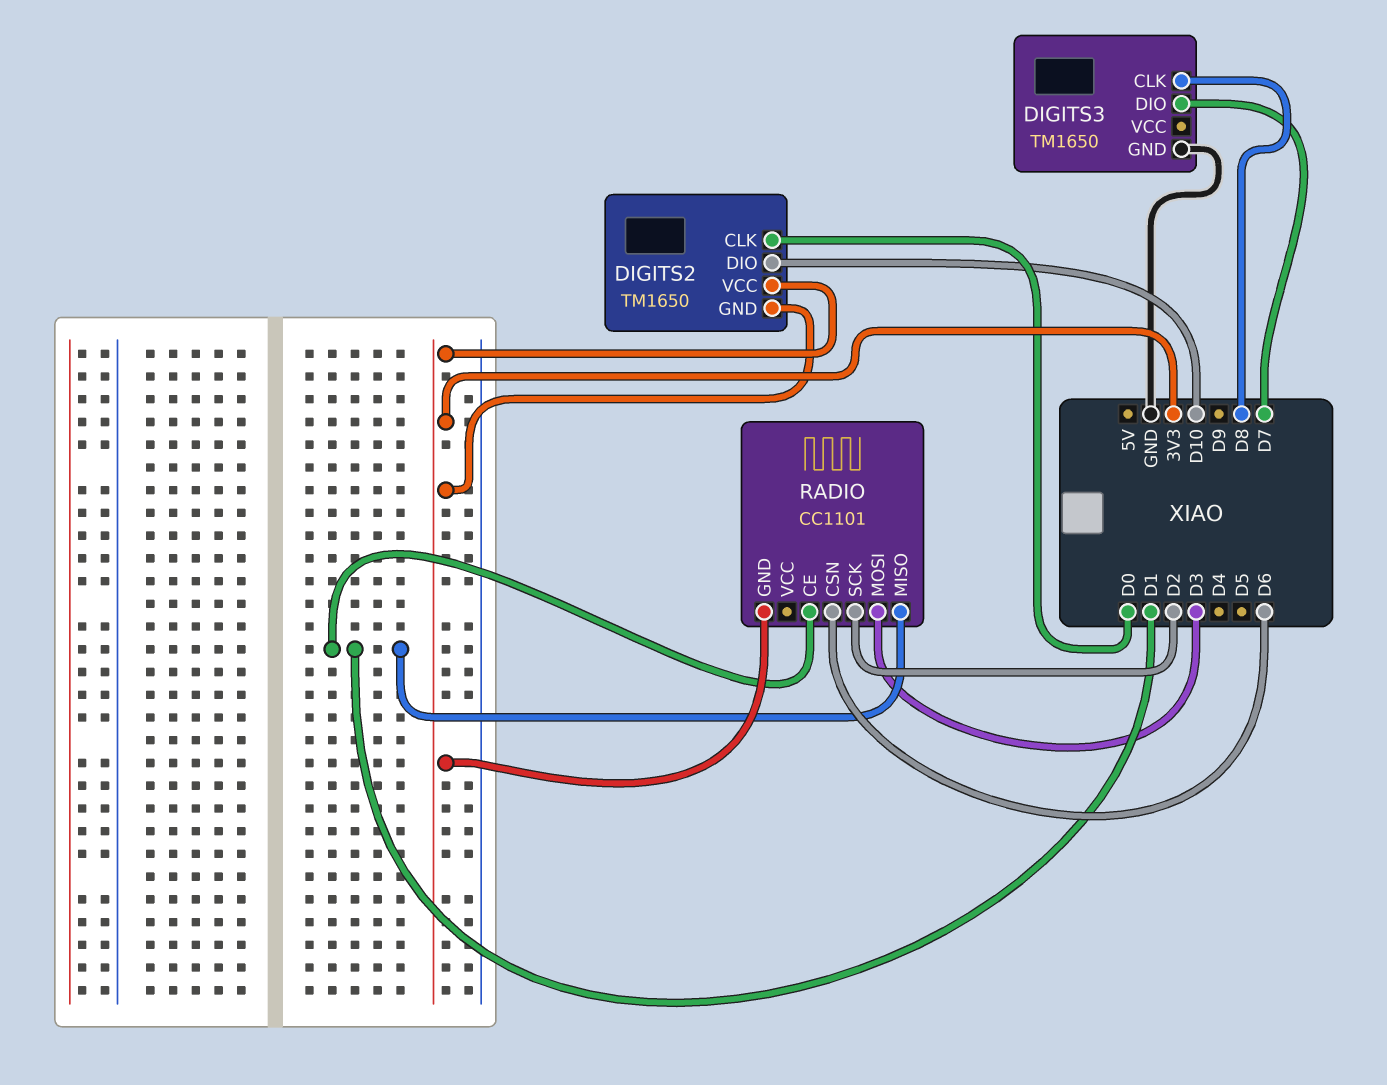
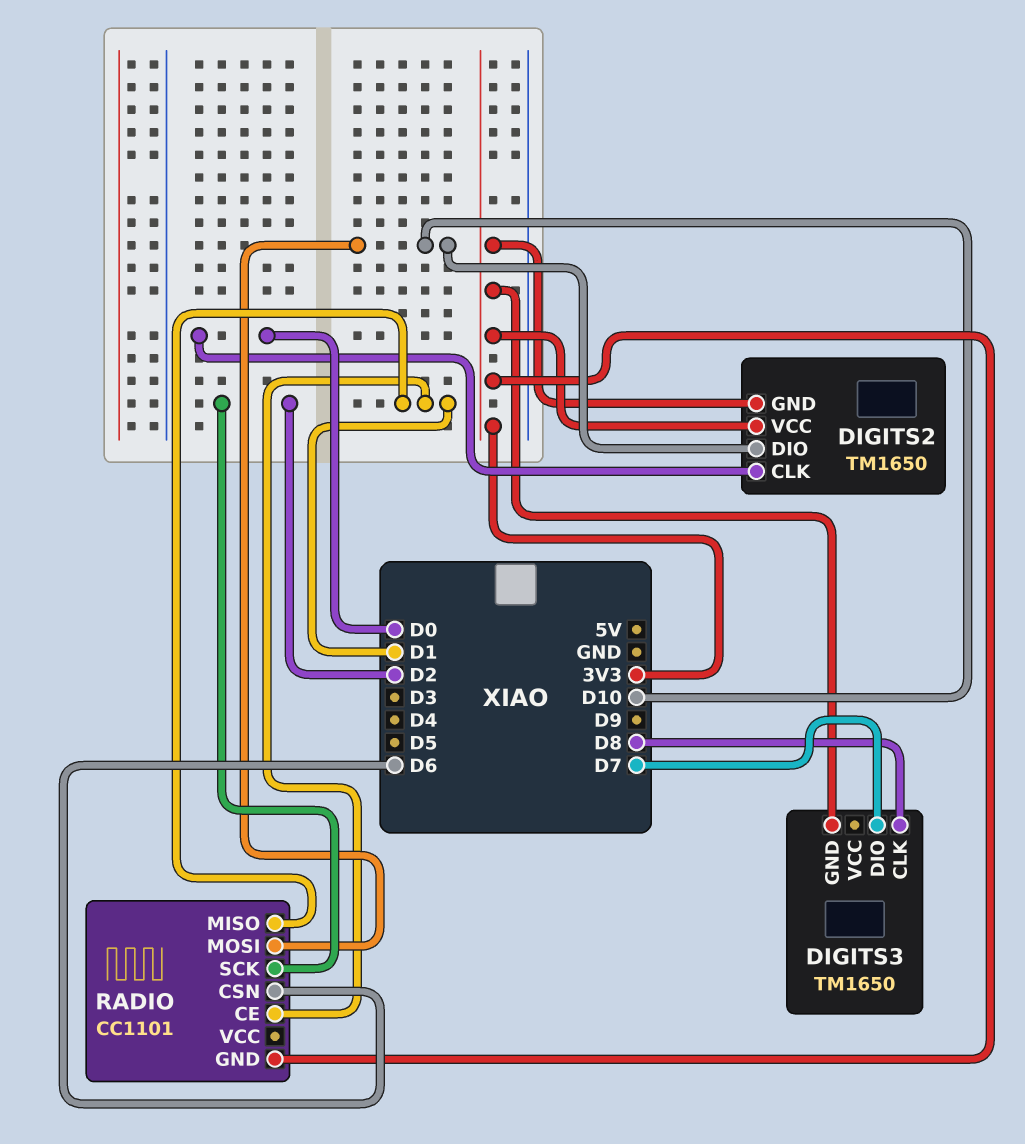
DIGITS3 pin GND: GND -> 3V3
RADIO pin MOSI: D3 -> D10

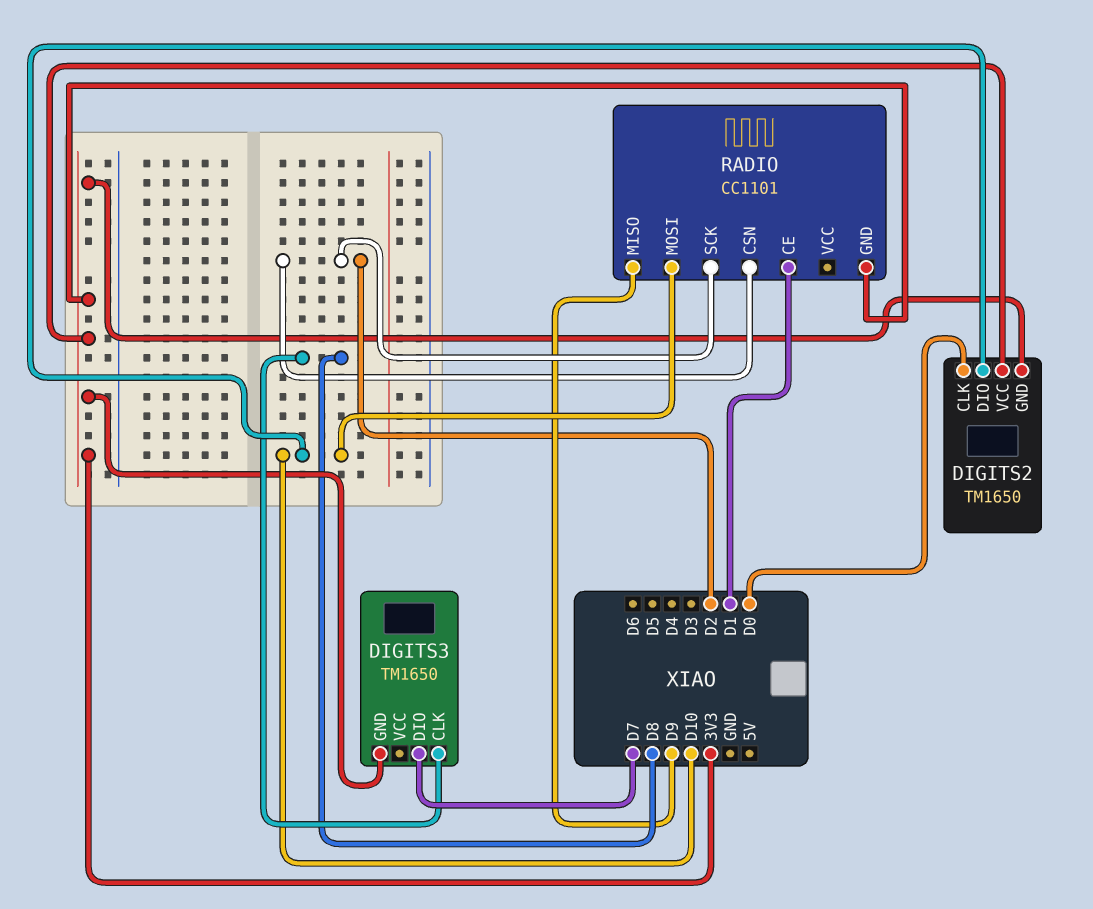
RADIO pin CSN: D6 -> D2
RADIO pin MISO: D1 -> D9

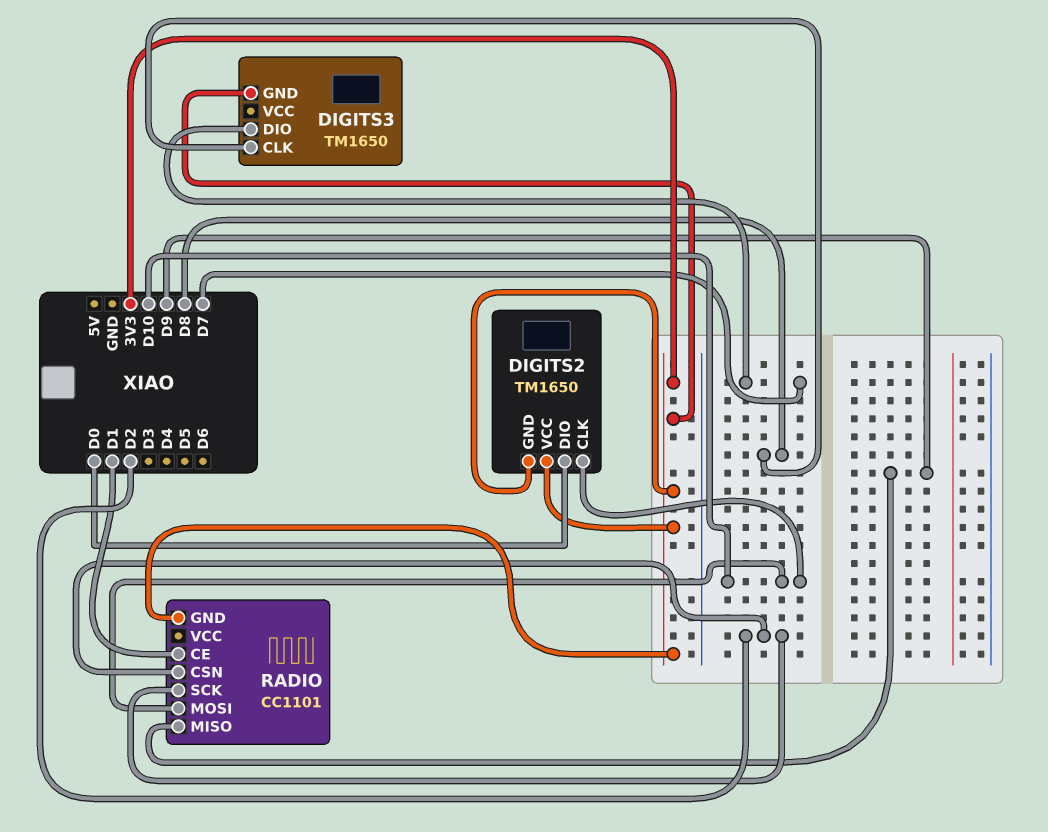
DIGITS2 pin CLK: D0 -> D10
DIGITS2 pin DIO: D10 -> D0

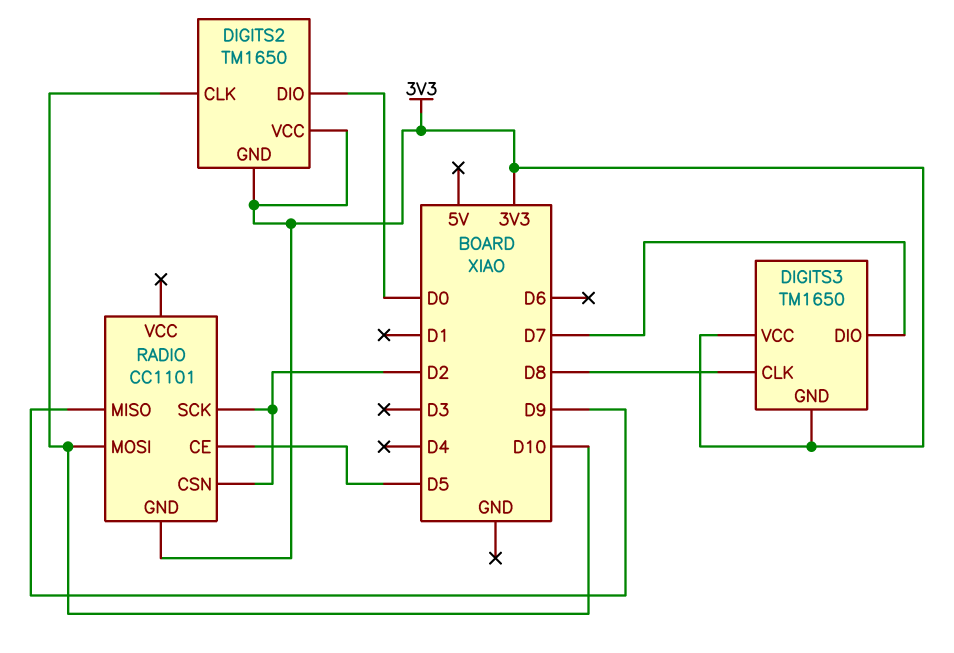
DIGITS3 pin VCC: none -> 3V3
RADIO pin CE: D1 -> D5

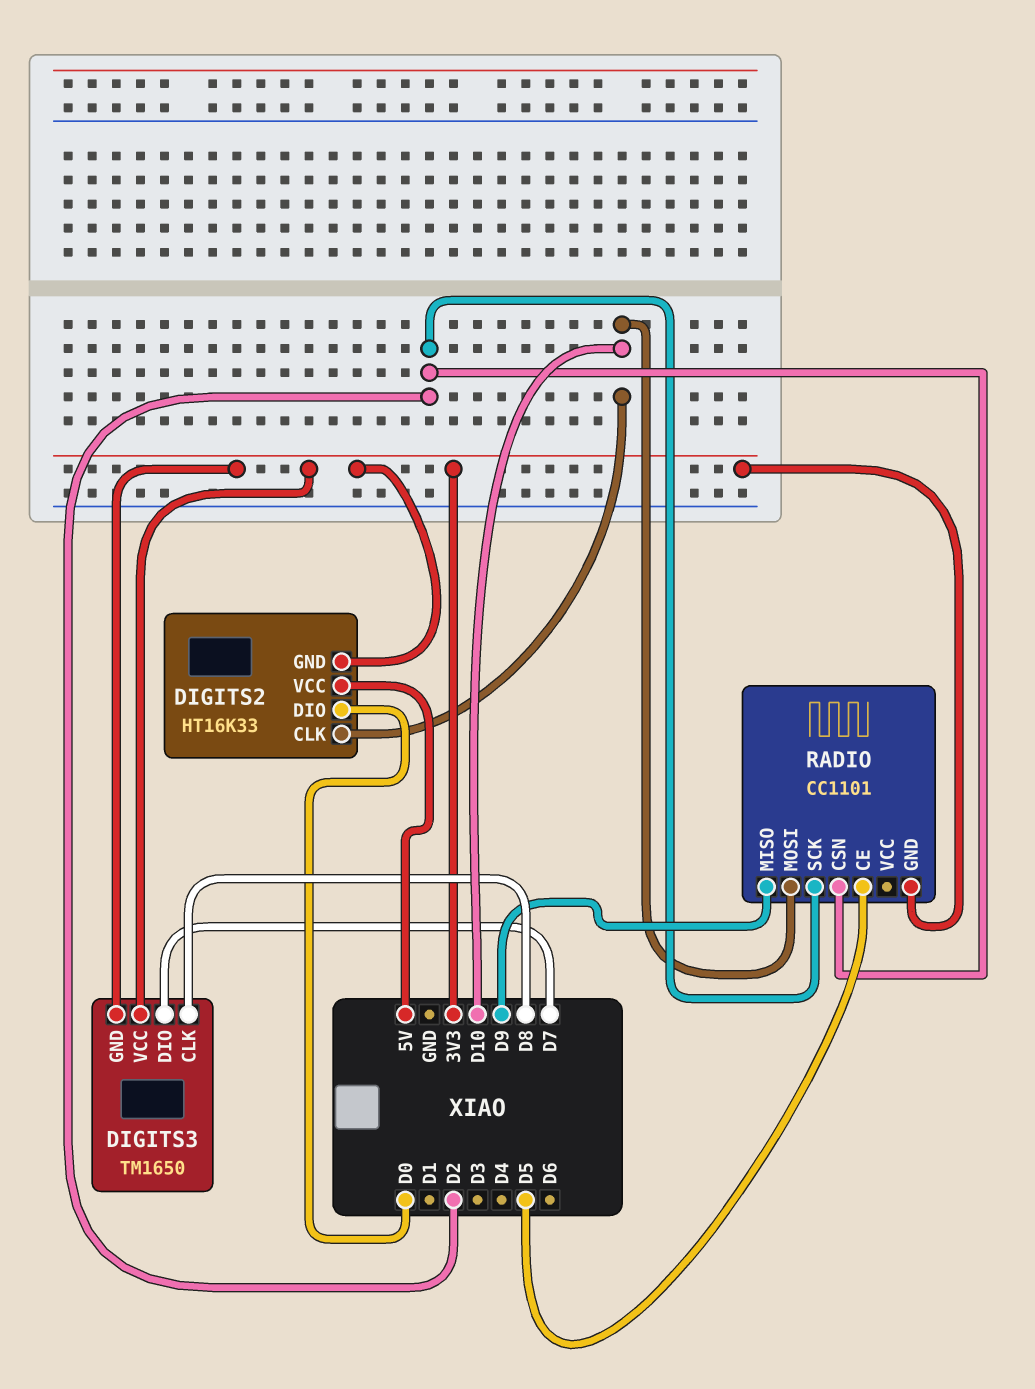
DIGITS2: TM1650 -> HT16K33
DIGITS2 pin VCC: 3V3 -> 5V

